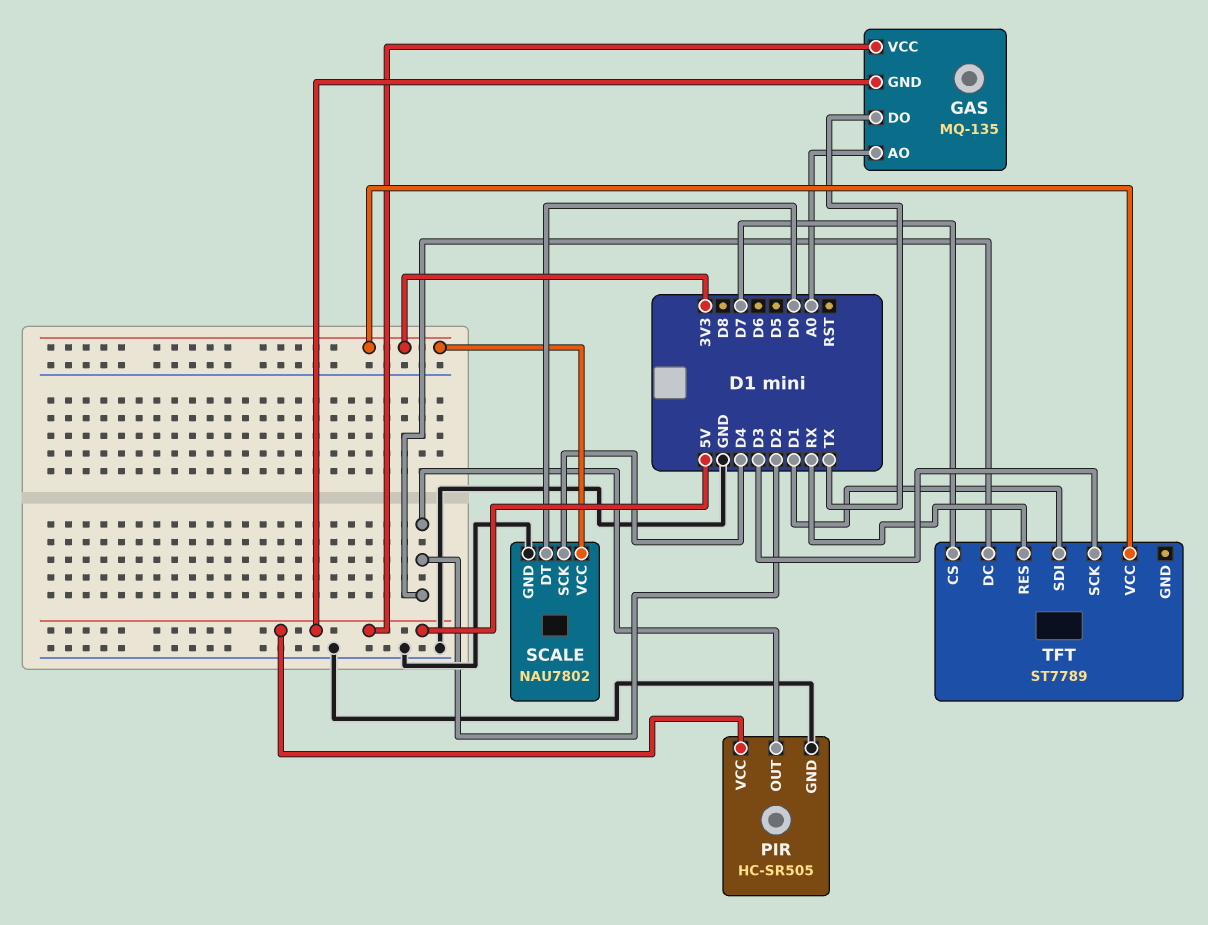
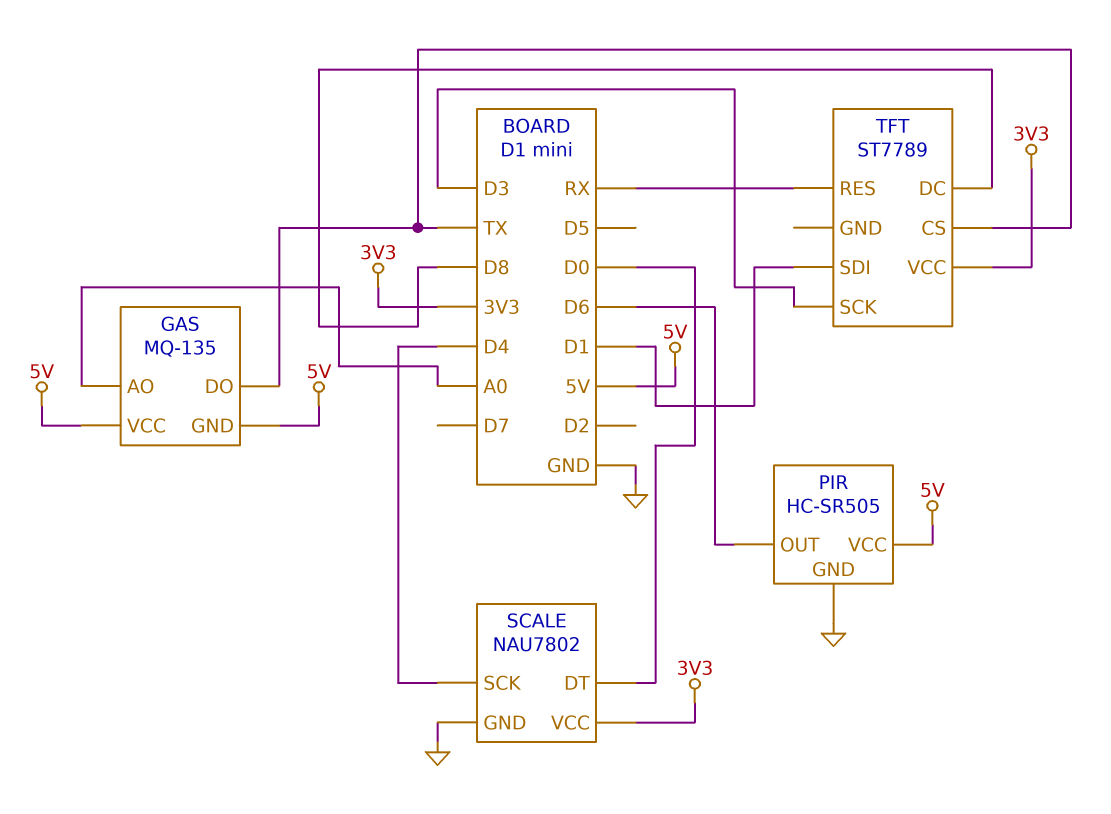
PIR pin OUT: D2 -> D6
TFT pin CS: D7 -> TX
TFT pin DC: D2 -> D8

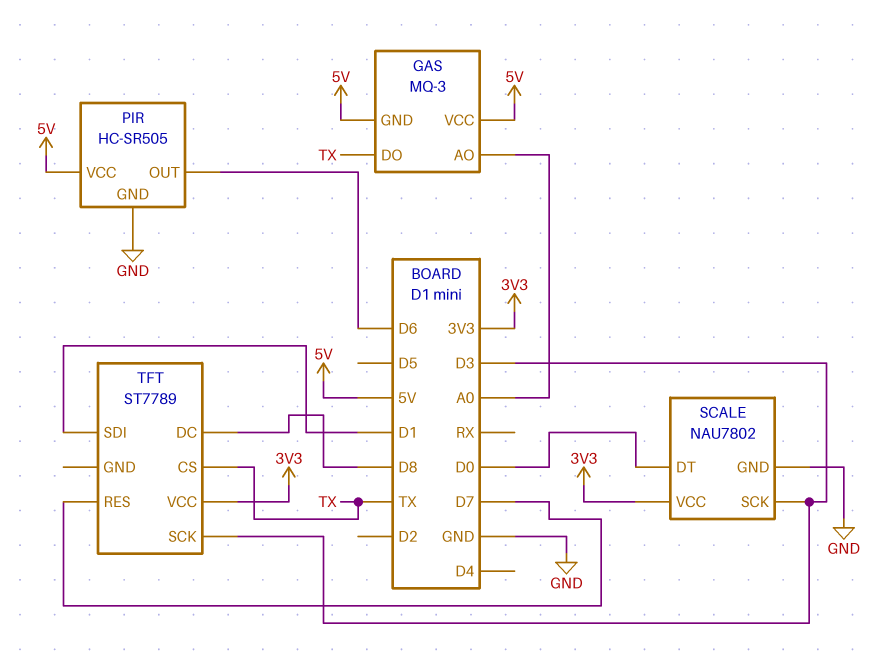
GAS: MQ-135 -> MQ-3
SCALE pin SCK: D4 -> D3
TFT pin RES: RX -> D7

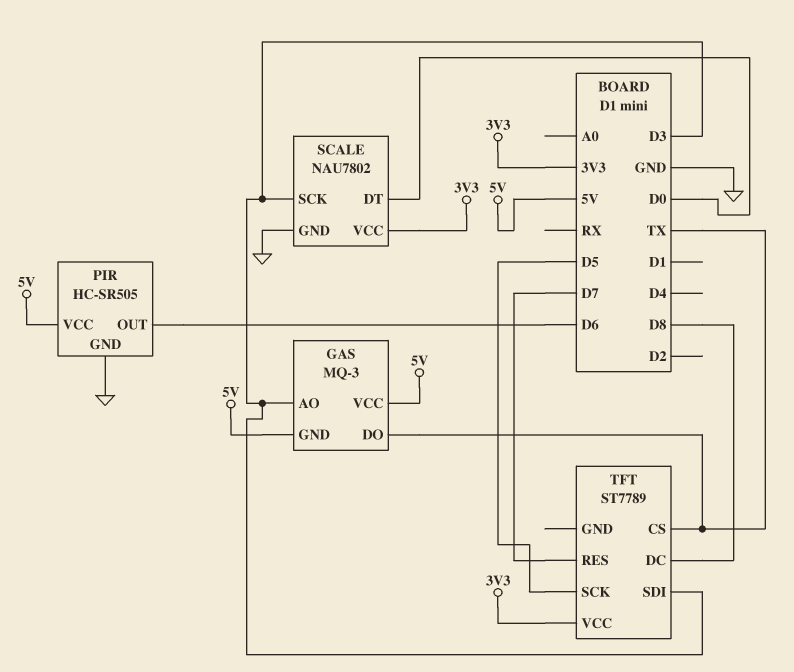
GAS pin AO: A0 -> D3
TFT pin SCK: D3 -> D5
TFT pin SDI: D1 -> D3

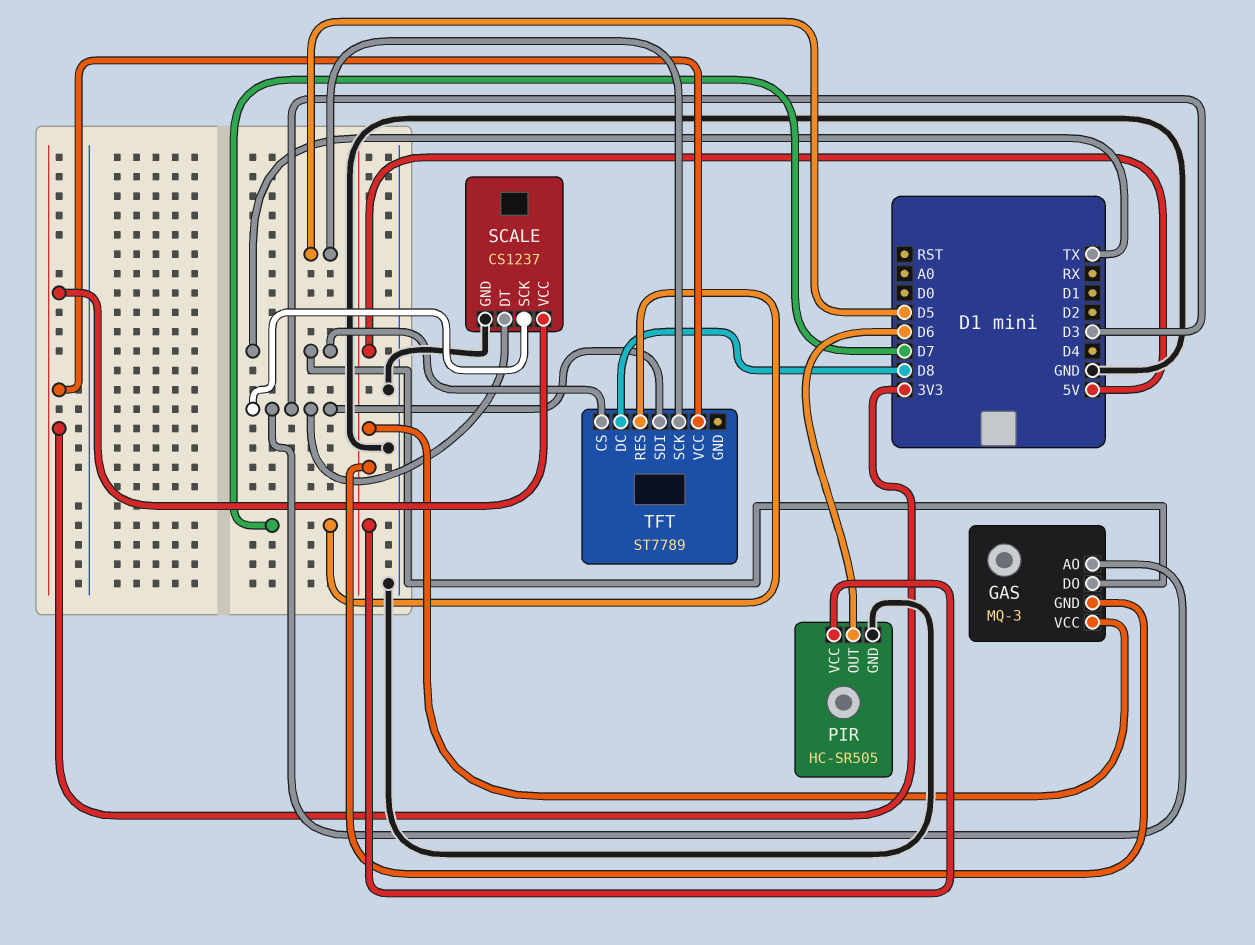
SCALE: NAU7802 -> CS1237
SCALE pin DT: D0 -> D3

